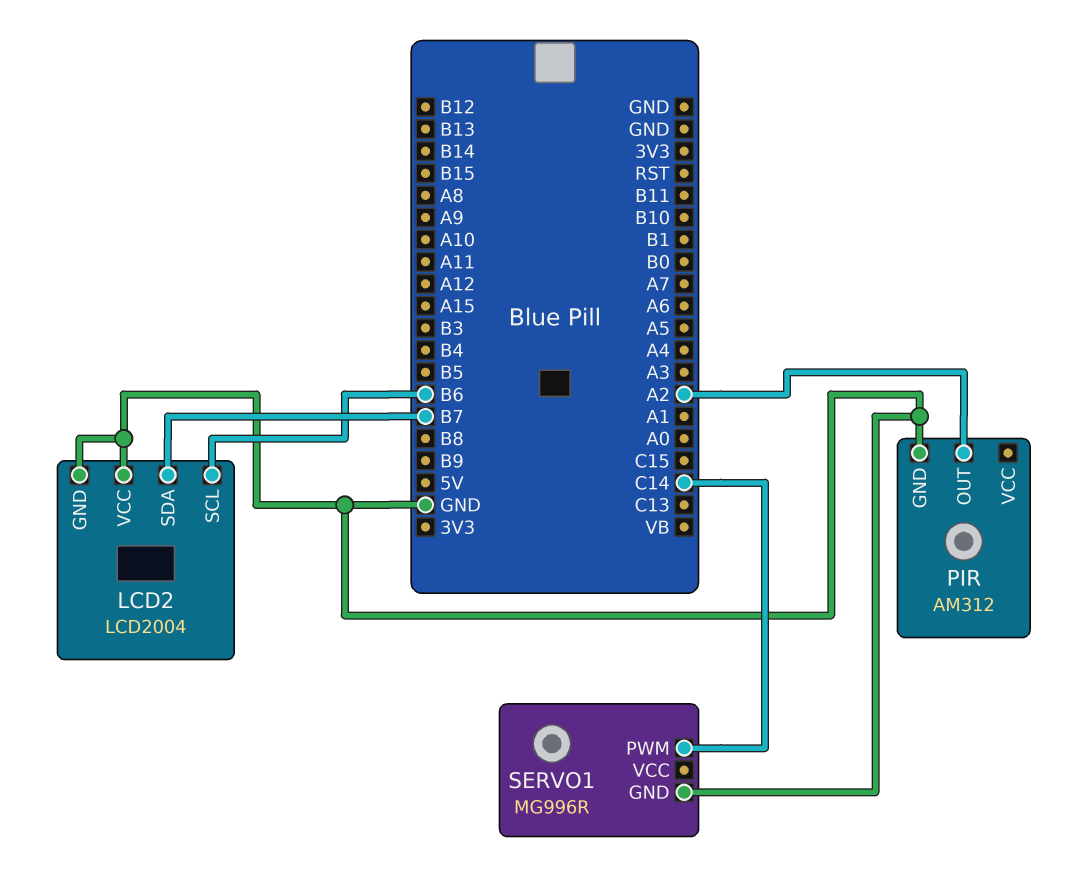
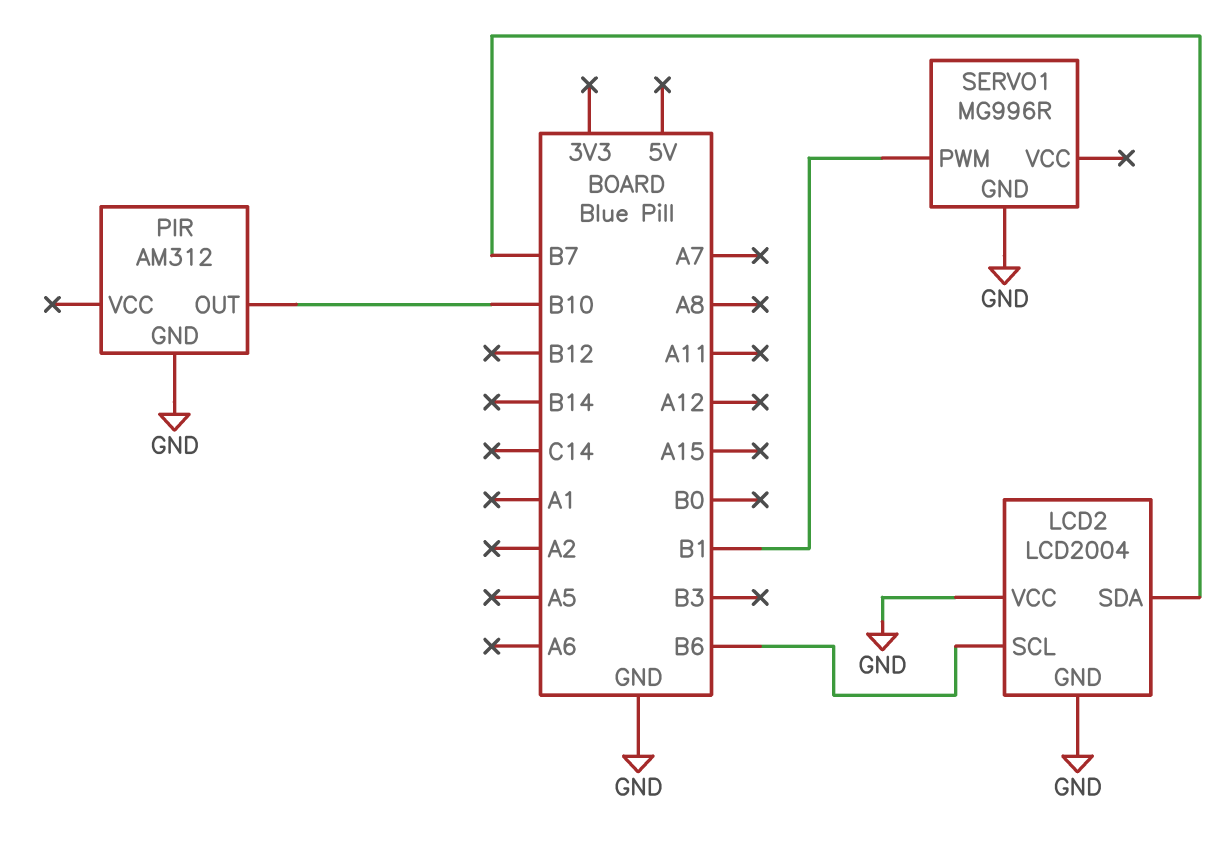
PIR pin OUT: A2 -> B10
SERVO1 pin PWM: C14 -> B1

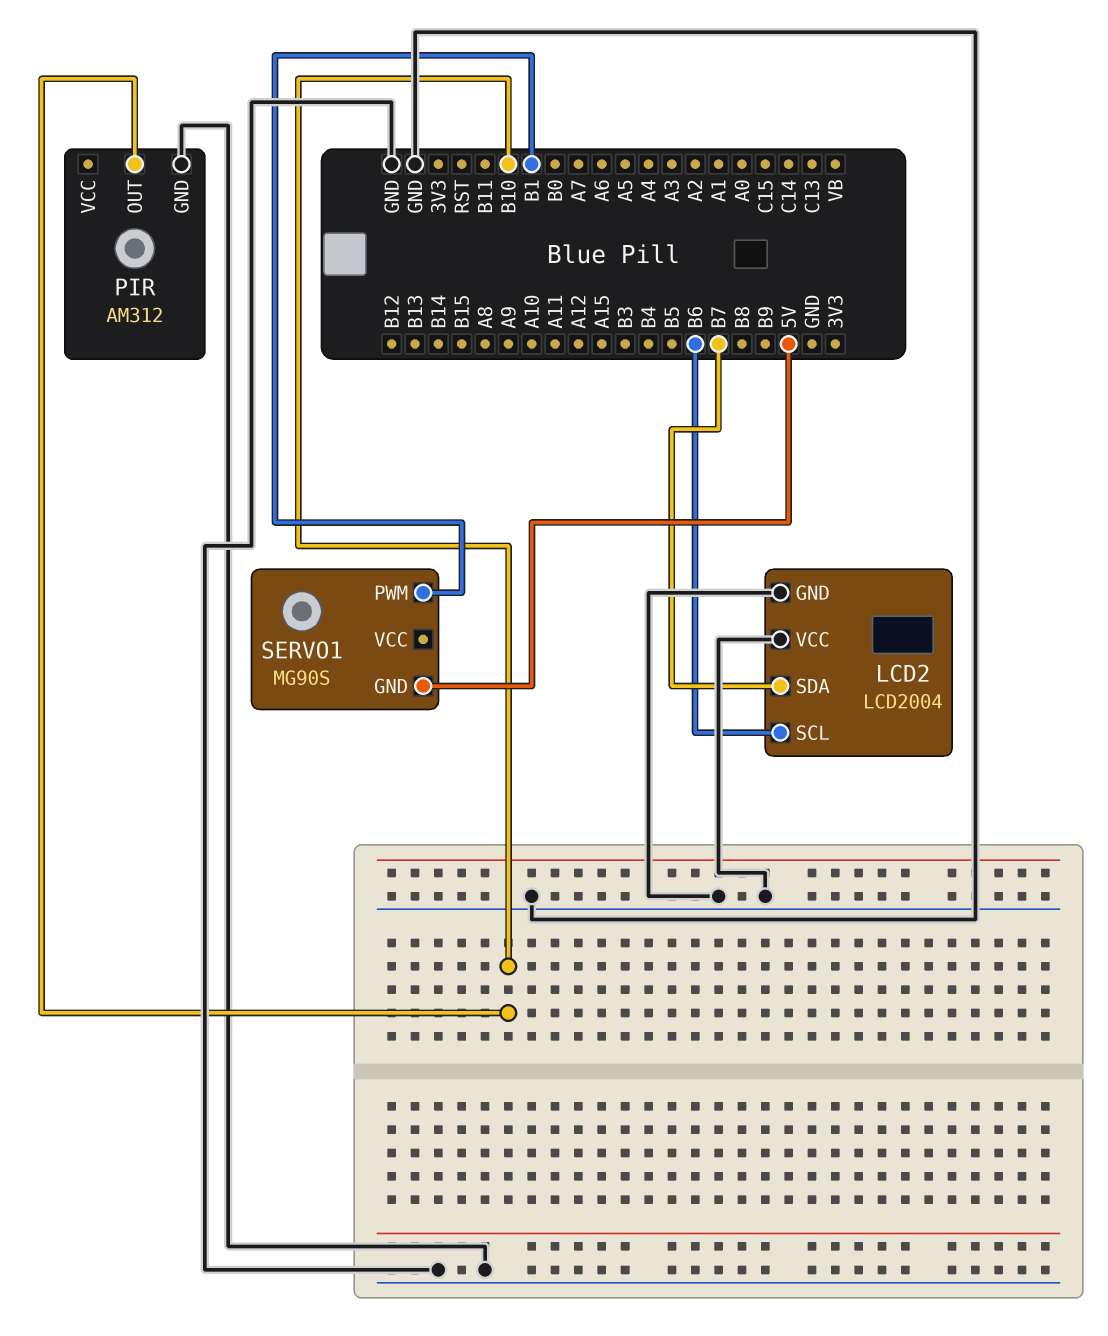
SERVO1: MG996R -> MG90S
SERVO1 pin GND: GND -> 5V

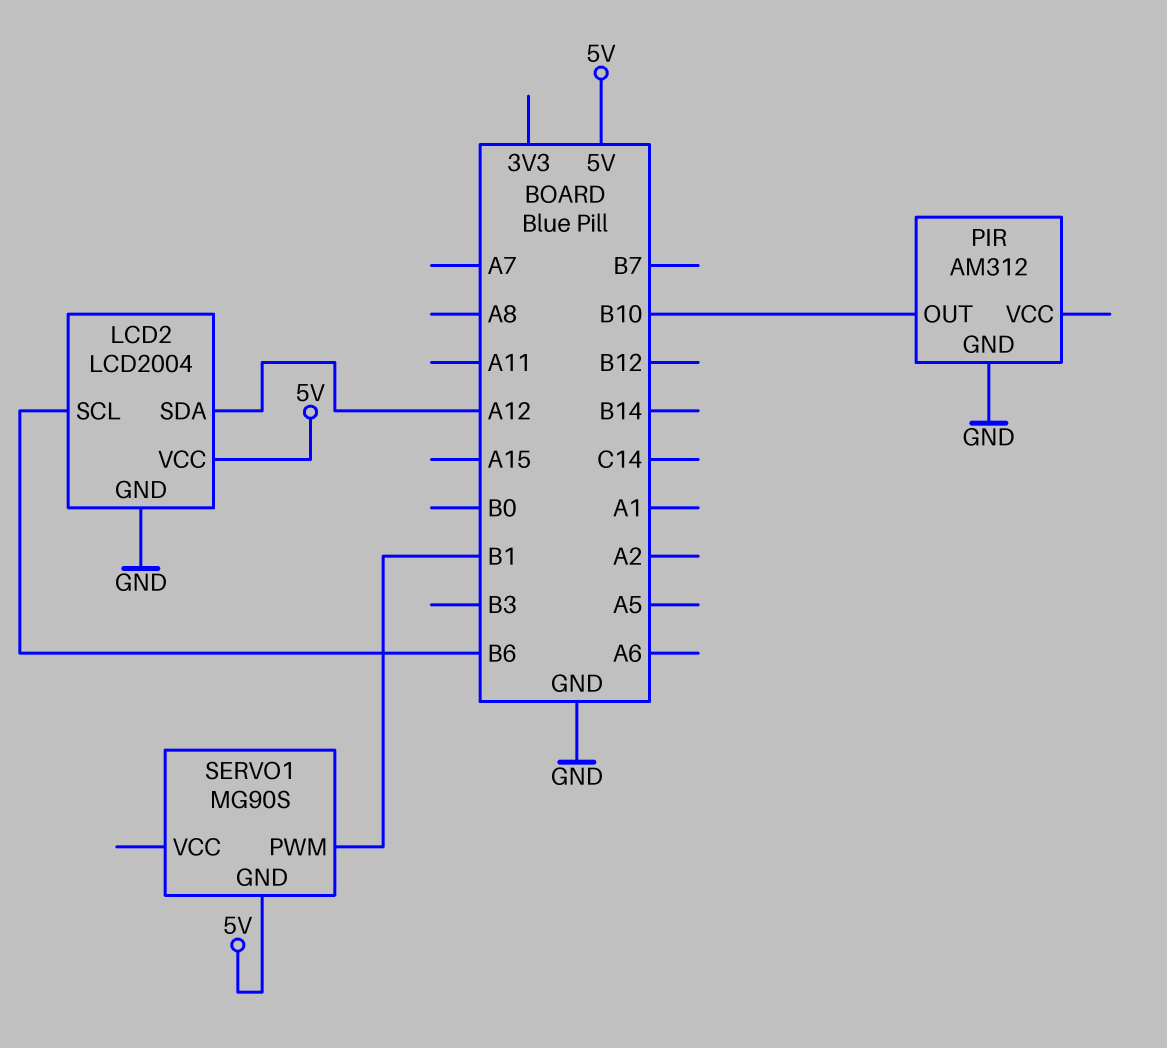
LCD2 pin SDA: B7 -> A12
LCD2 pin VCC: GND -> 5V

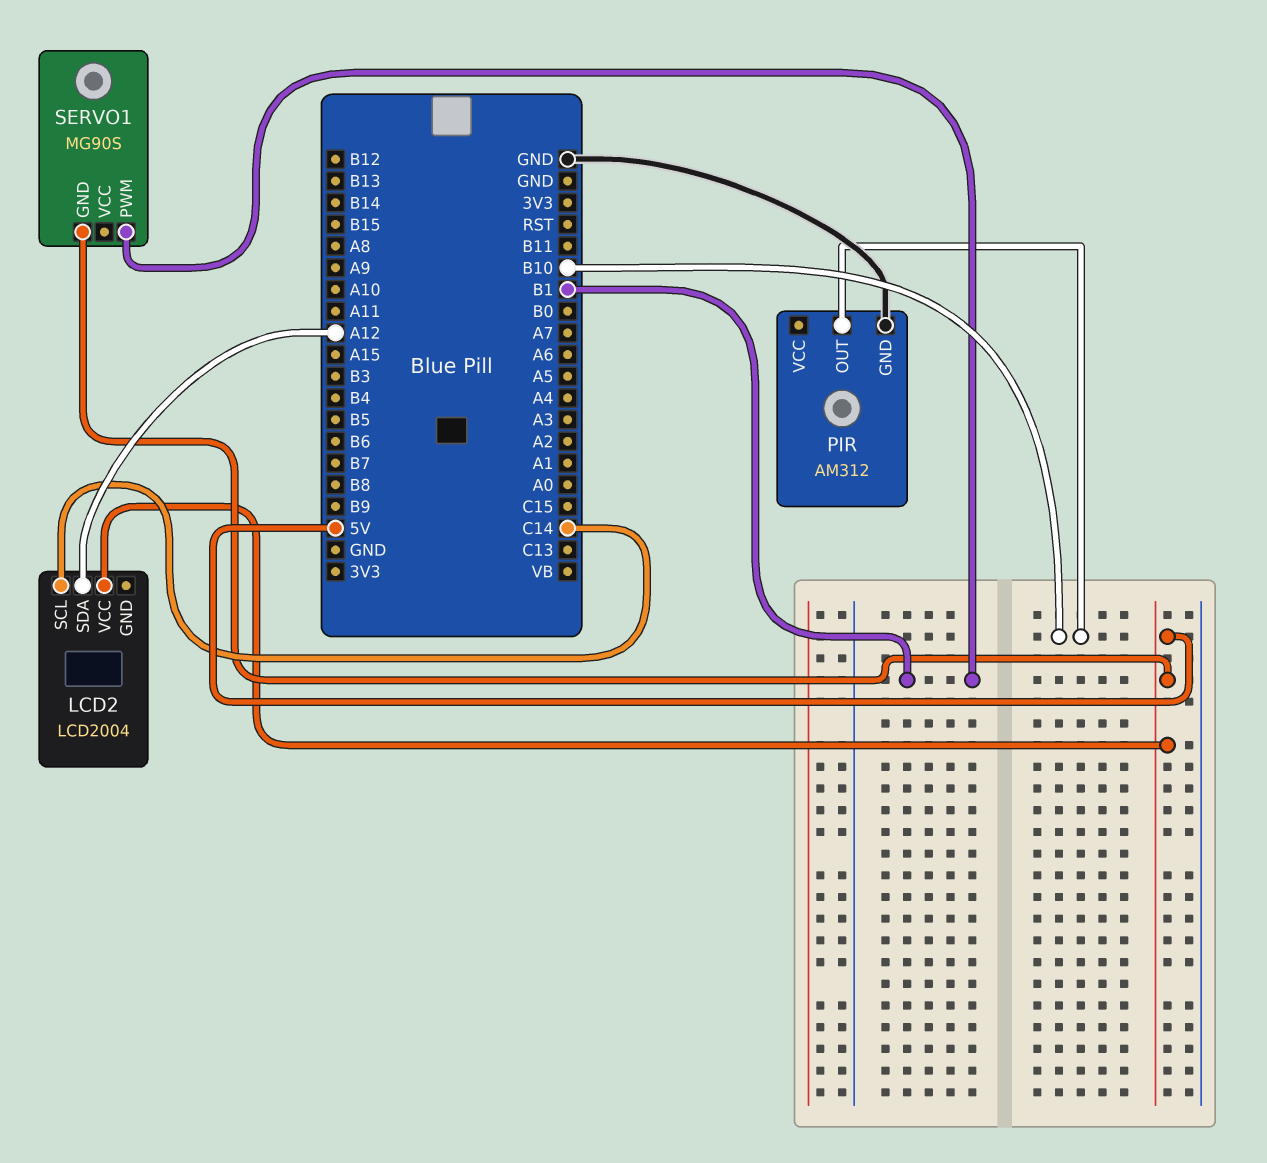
LCD2 pin GND: GND -> none
LCD2 pin SCL: B6 -> C14

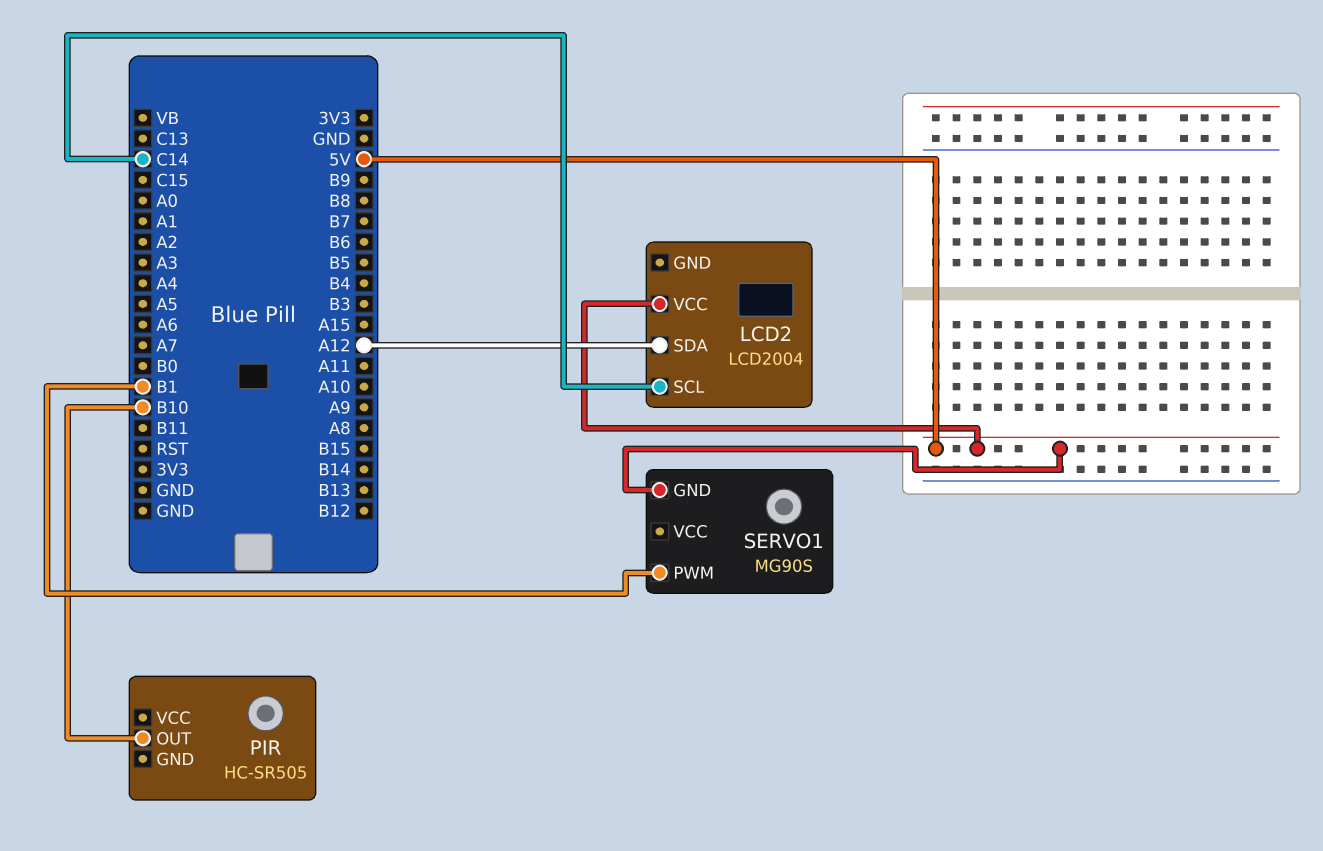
PIR: AM312 -> HC-SR505
PIR pin GND: GND -> none

